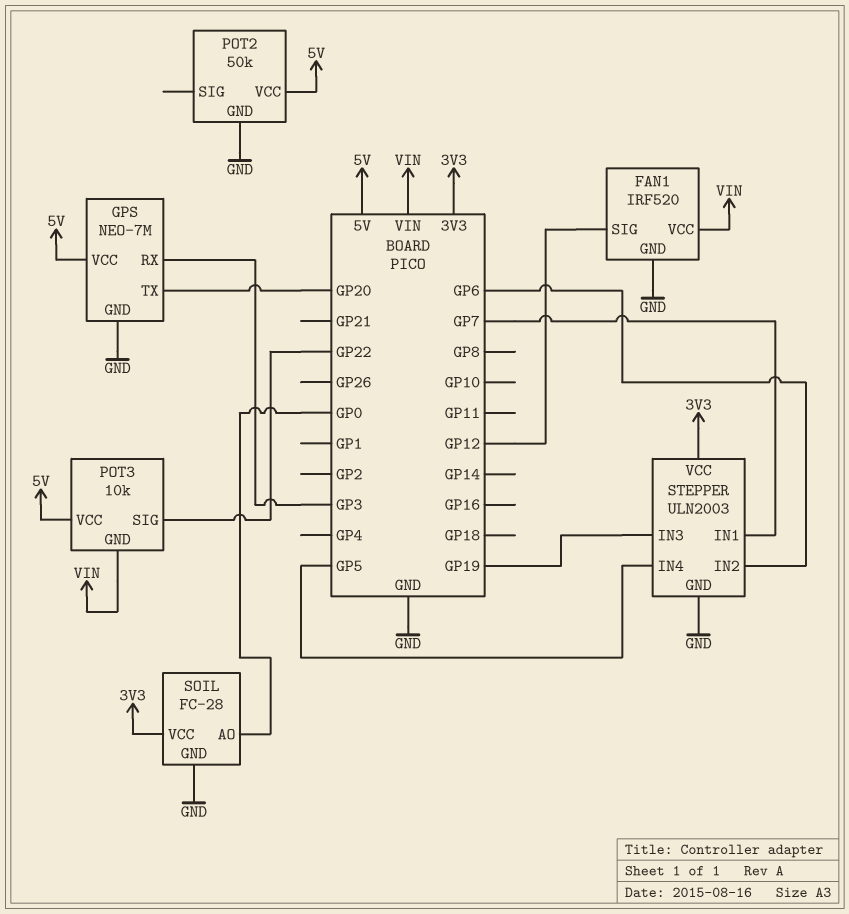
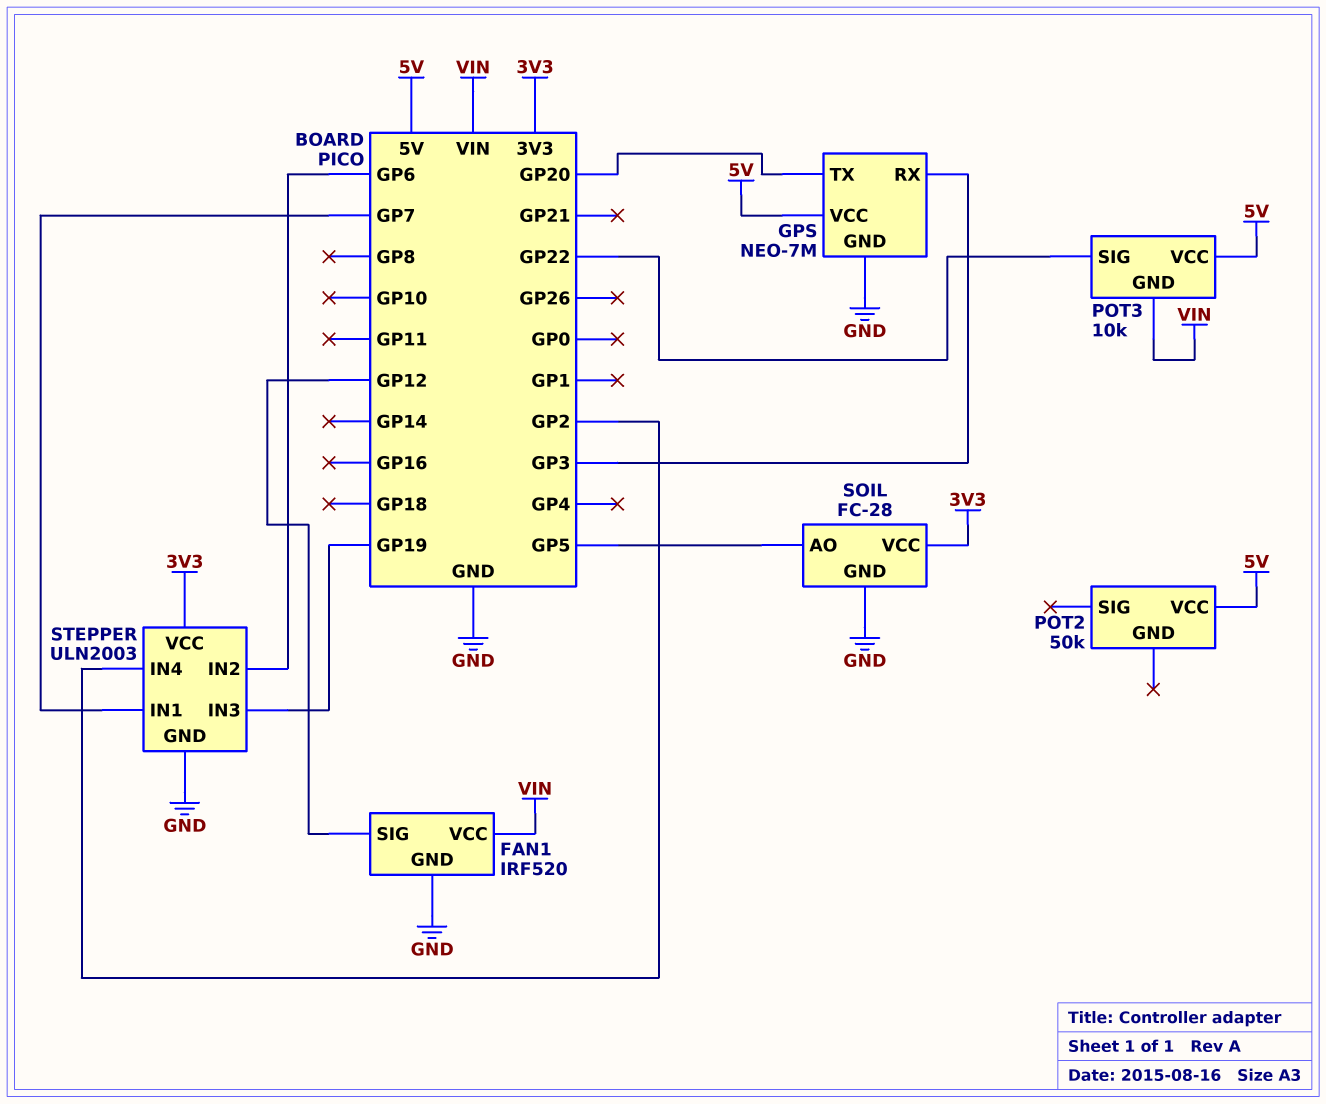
POT2 pin GND: GND -> none
SOIL pin AO: GP0 -> GP5
STEPPER pin IN4: GP5 -> GP2

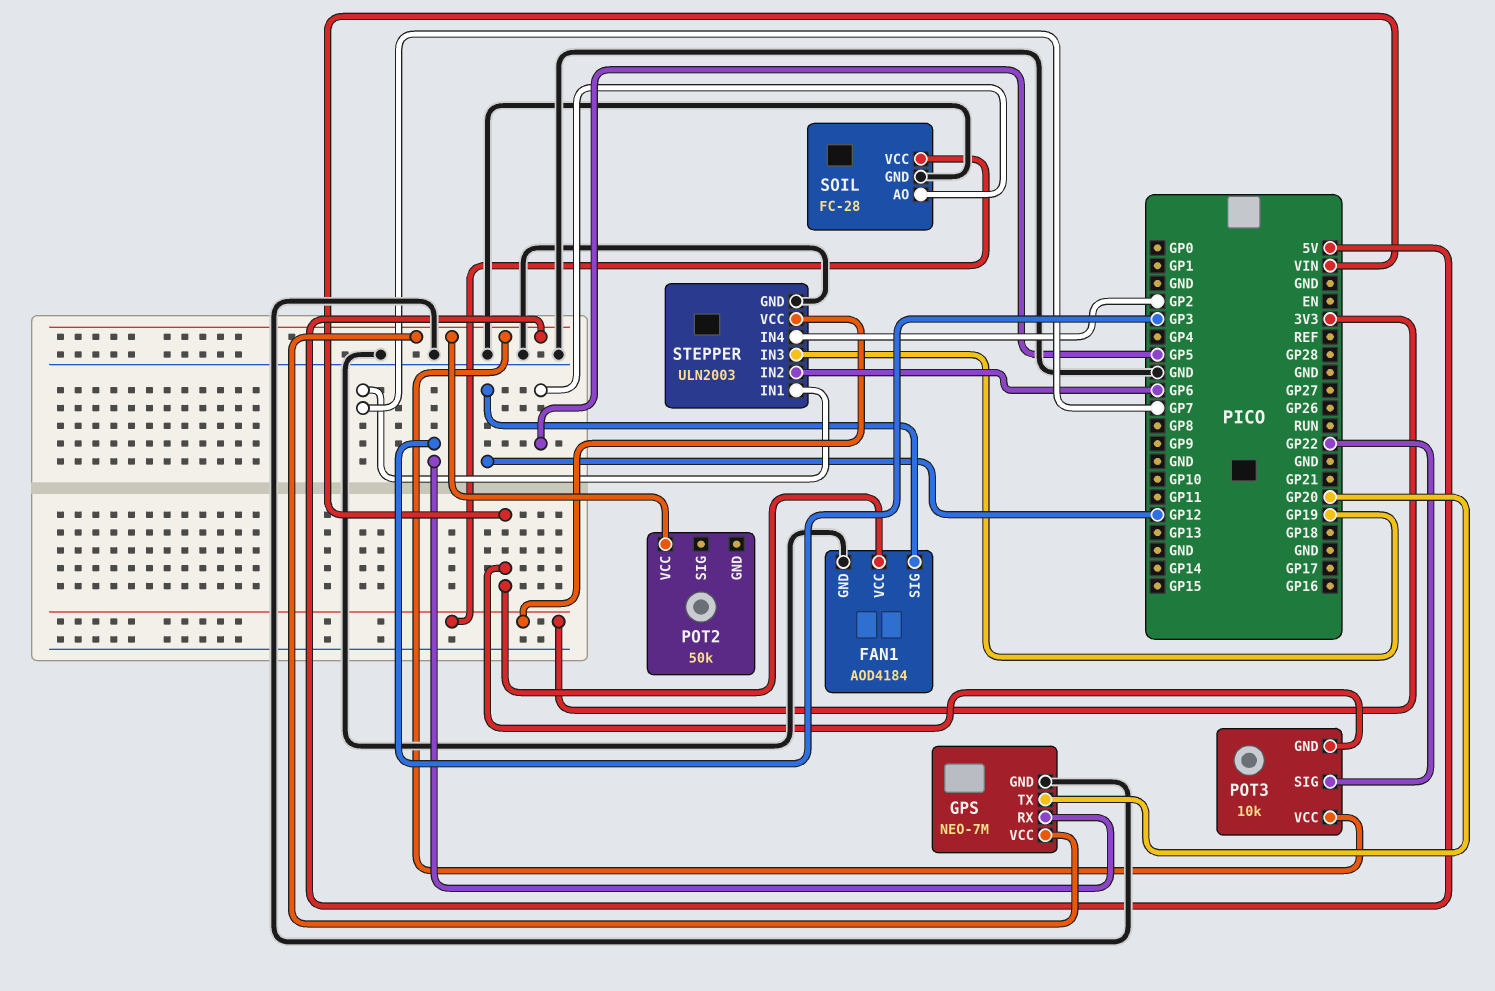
FAN1: IRF520 -> AOD4184

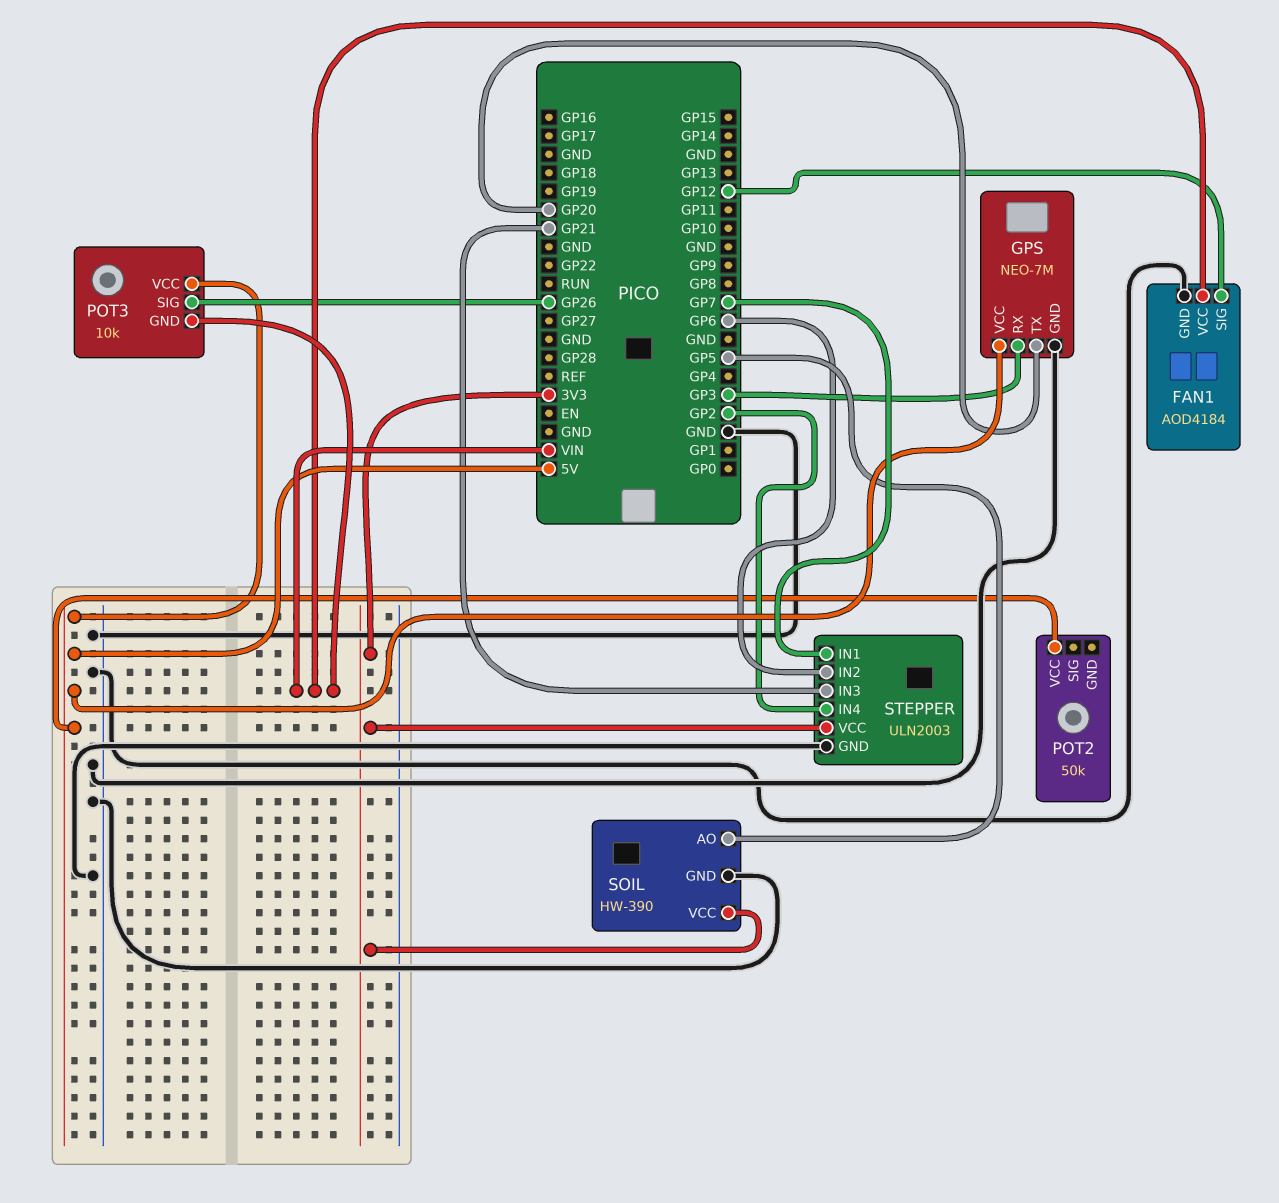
POT3 pin SIG: GP22 -> GP26
SOIL: FC-28 -> HW-390
STEPPER pin IN3: GP19 -> GP21

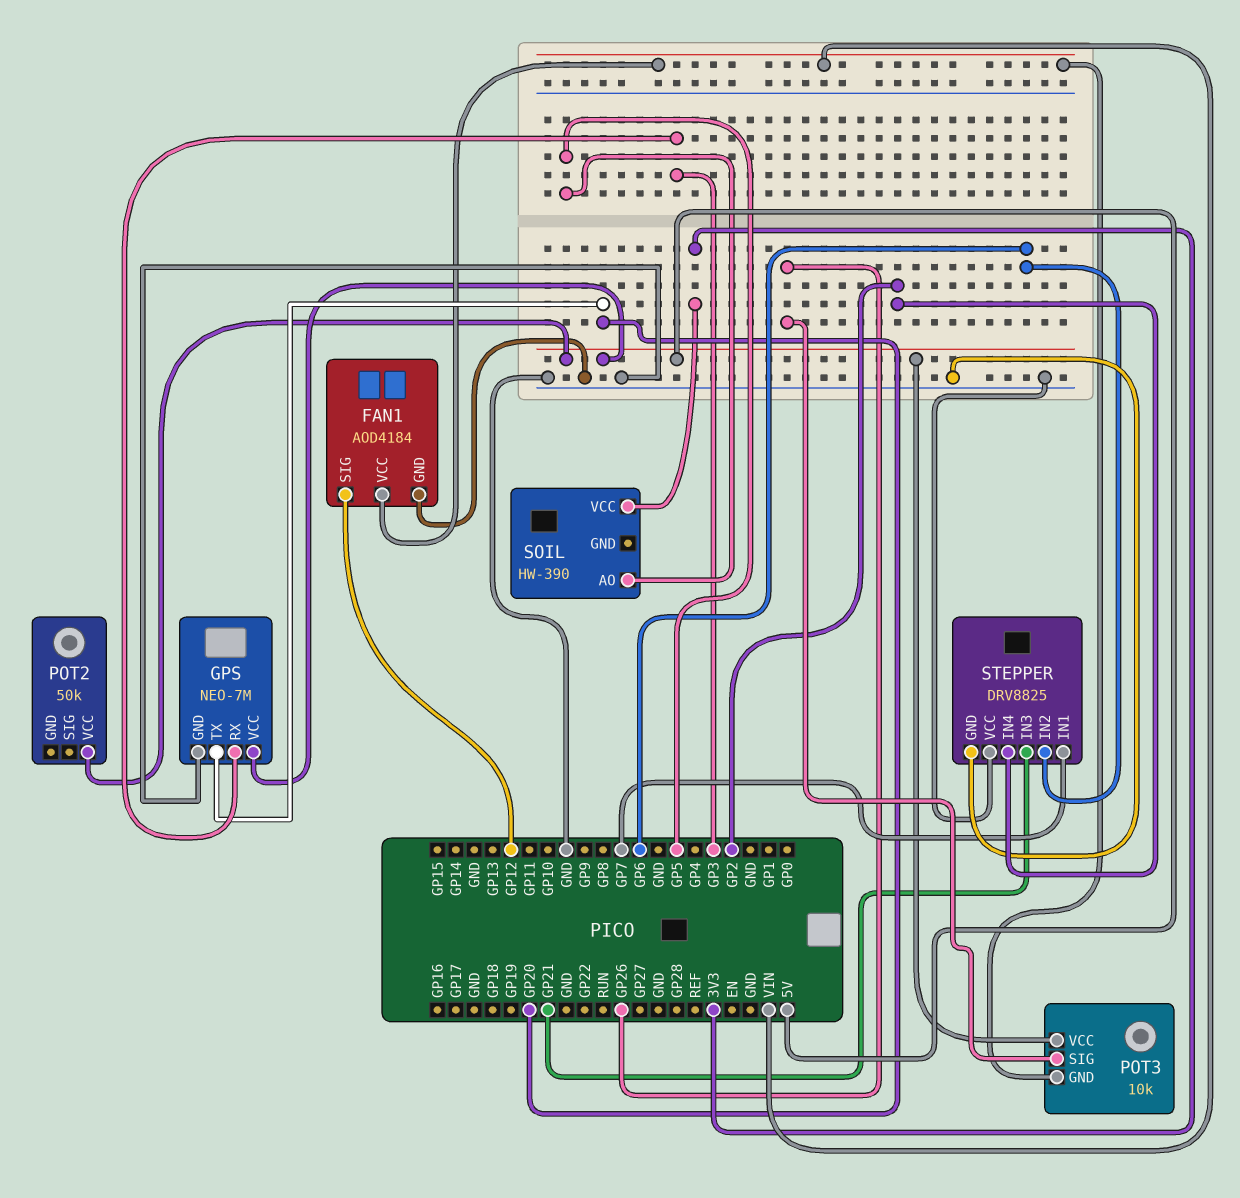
SOIL pin GND: GND -> none
STEPPER: ULN2003 -> DRV8825
STEPPER pin VCC: 3V3 -> GND

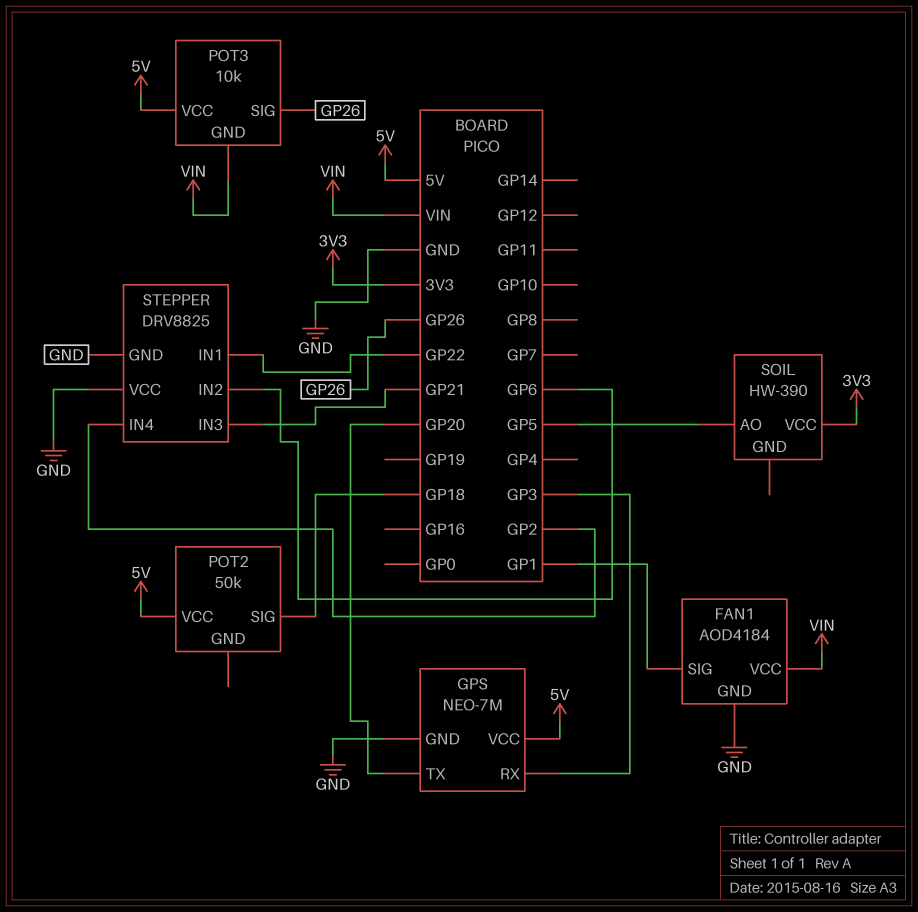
FAN1 pin SIG: GP12 -> GP1
POT2 pin SIG: none -> GP18
STEPPER pin IN1: GP7 -> GP22

